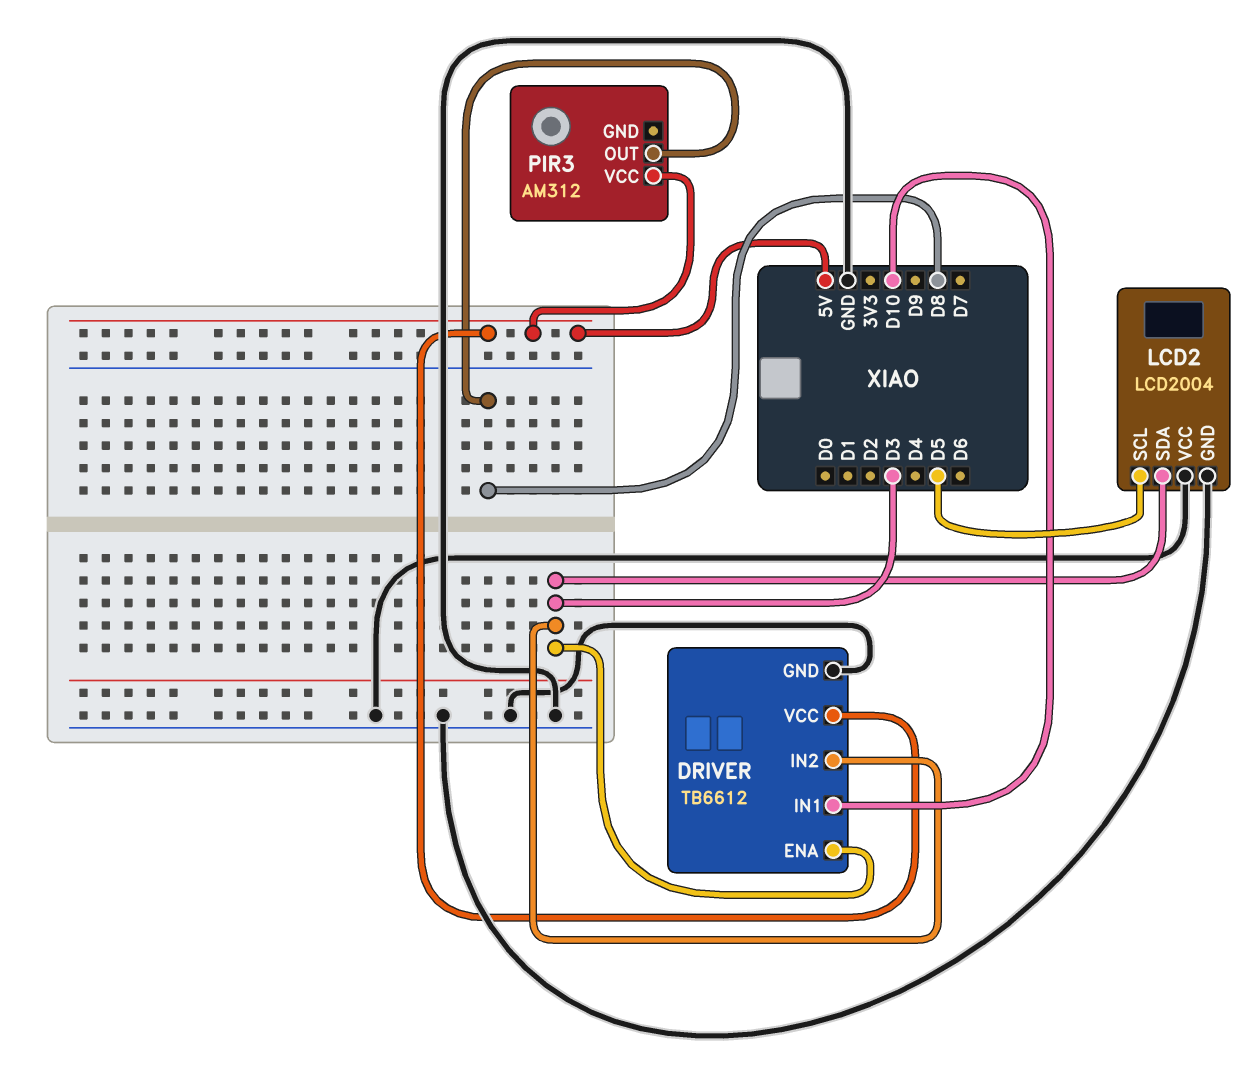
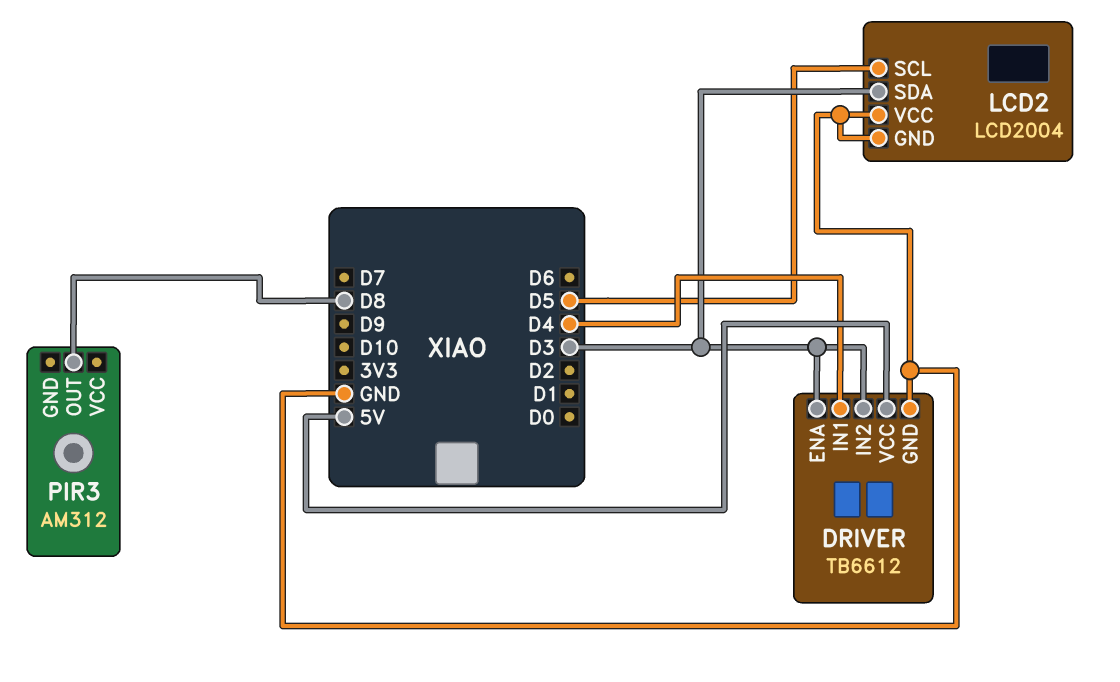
DRIVER pin IN1: D10 -> D4
PIR3 pin VCC: 5V -> none

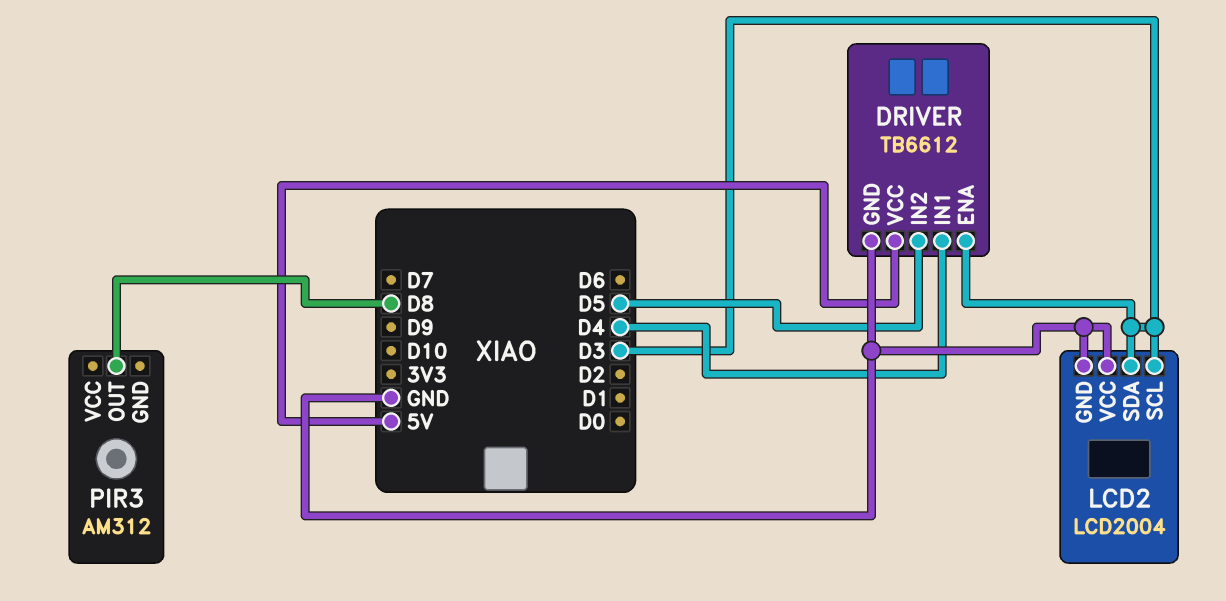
DRIVER pin IN2: D3 -> D5
LCD2 pin SCL: D5 -> D3

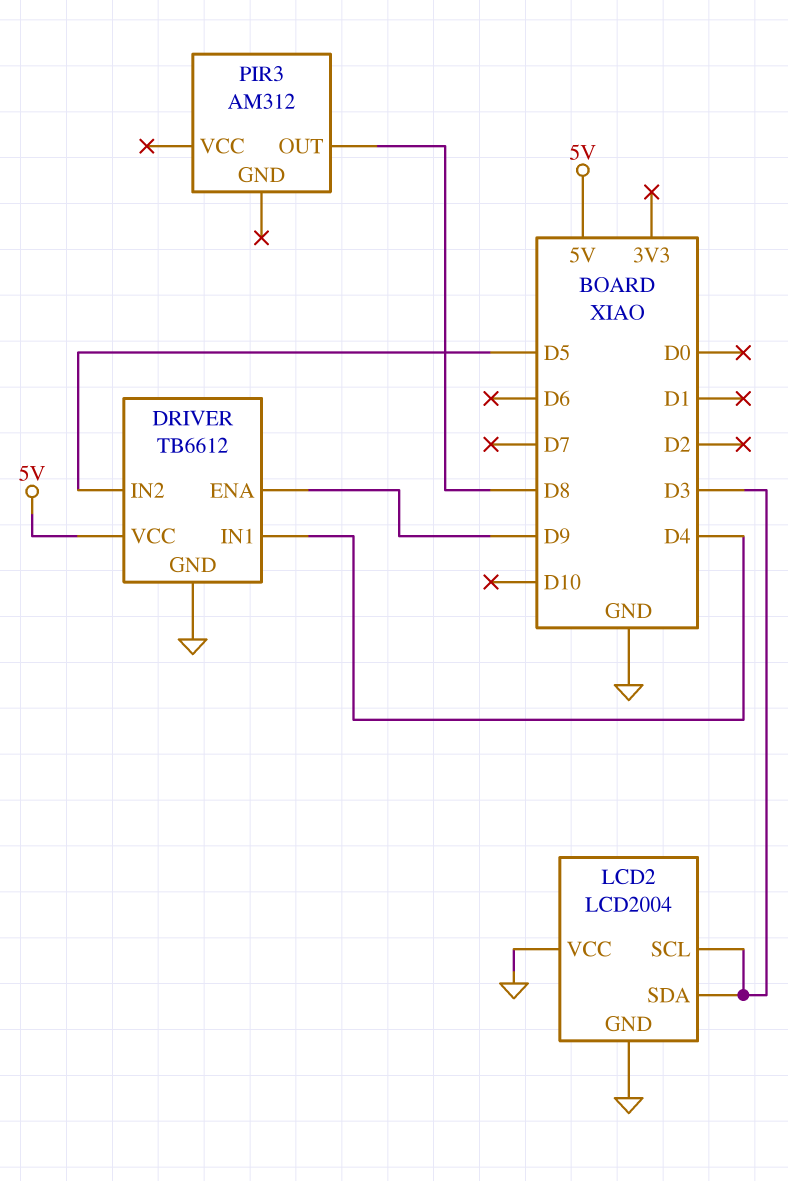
DRIVER pin ENA: D3 -> D9

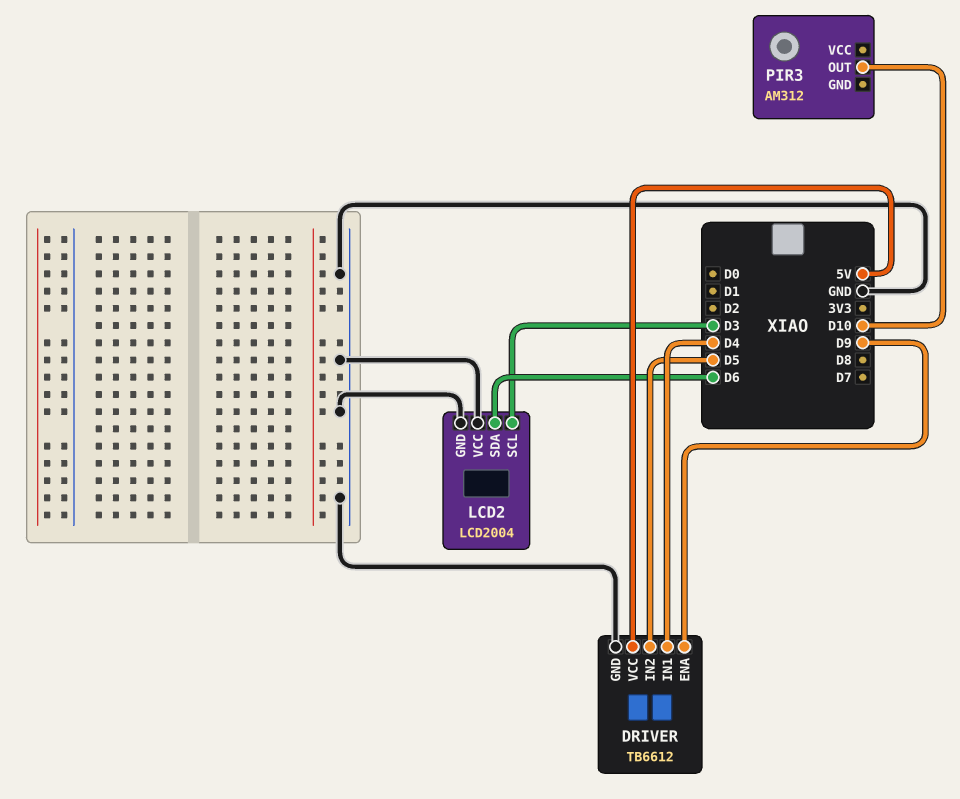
LCD2 pin SDA: D3 -> D6
PIR3 pin OUT: D8 -> D10

